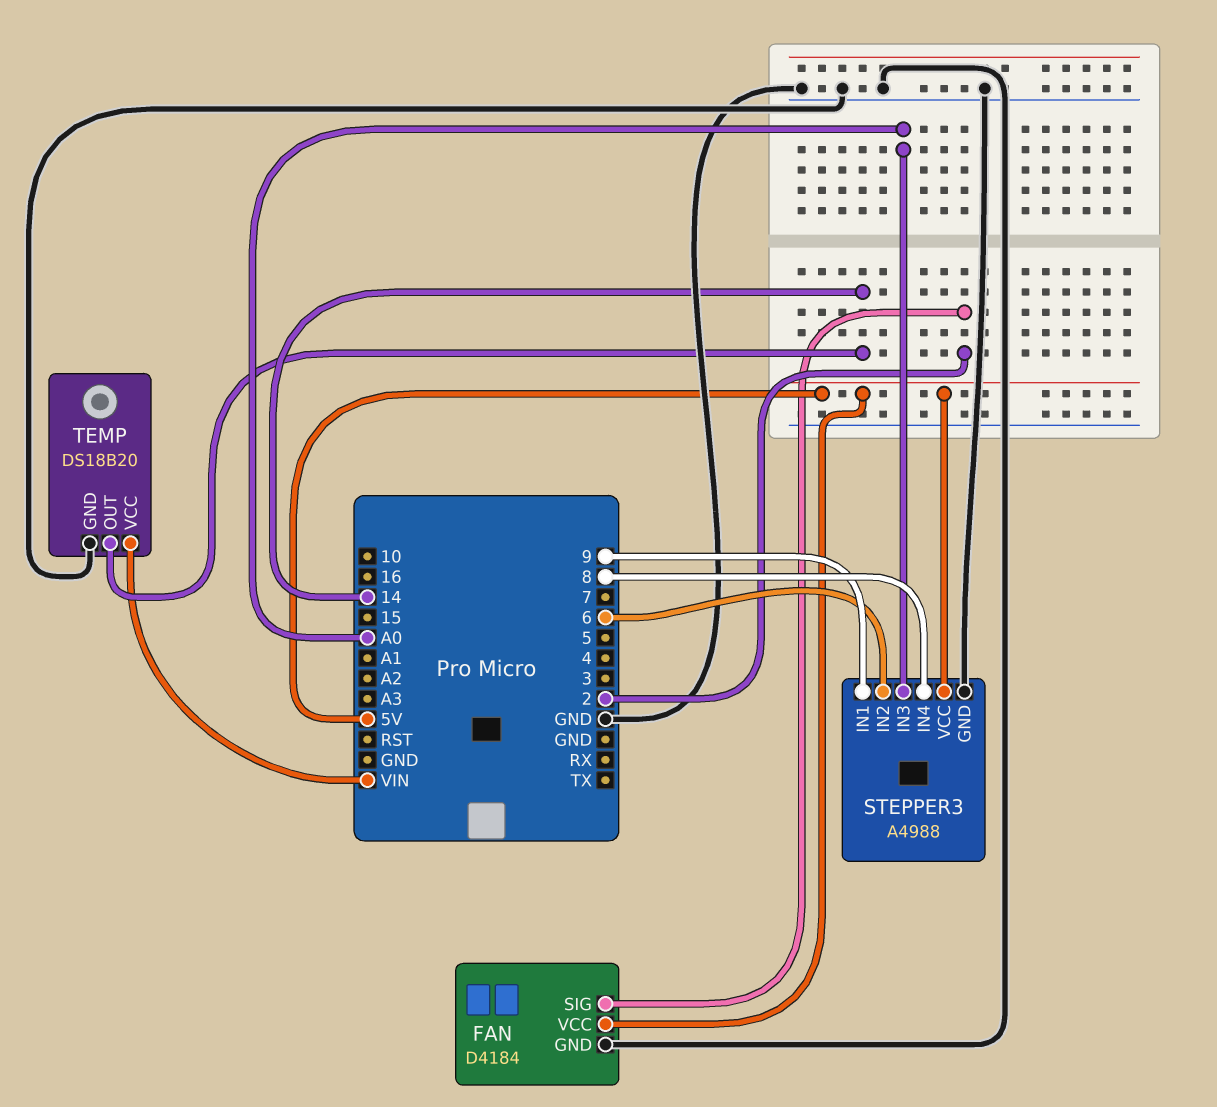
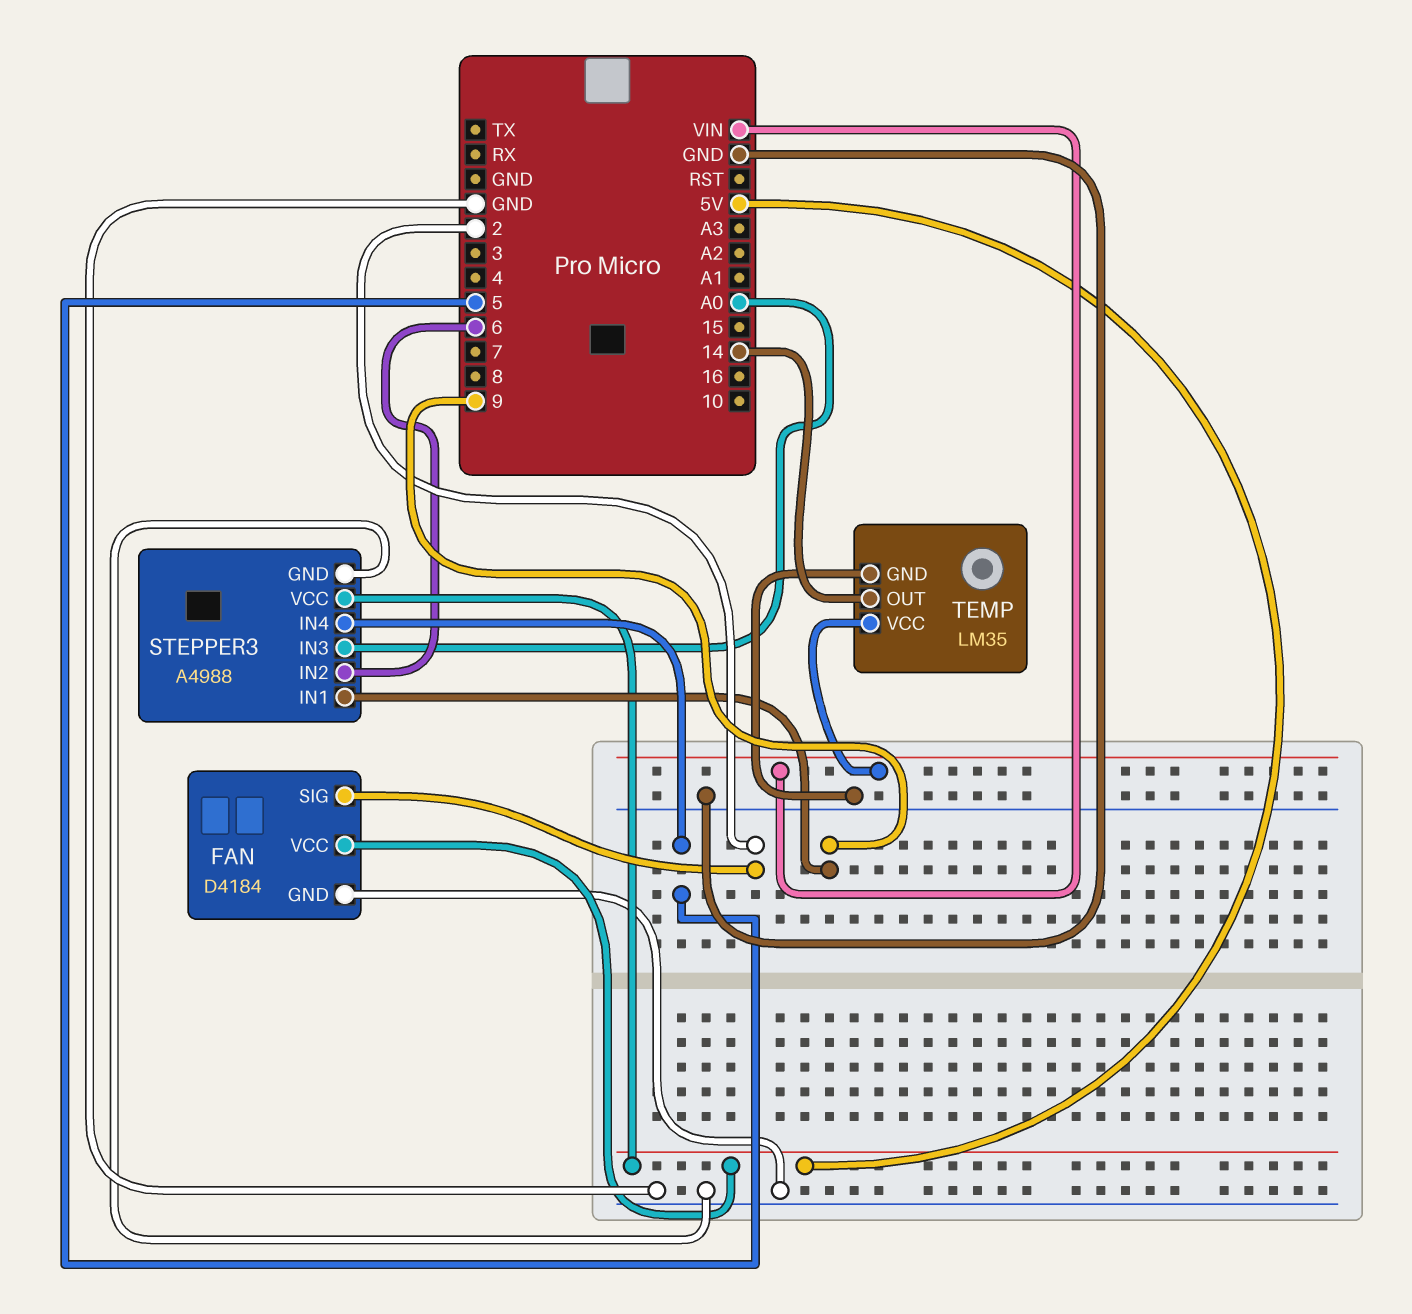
STEPPER3 pin IN4: 8 -> 5
TEMP: DS18B20 -> LM35

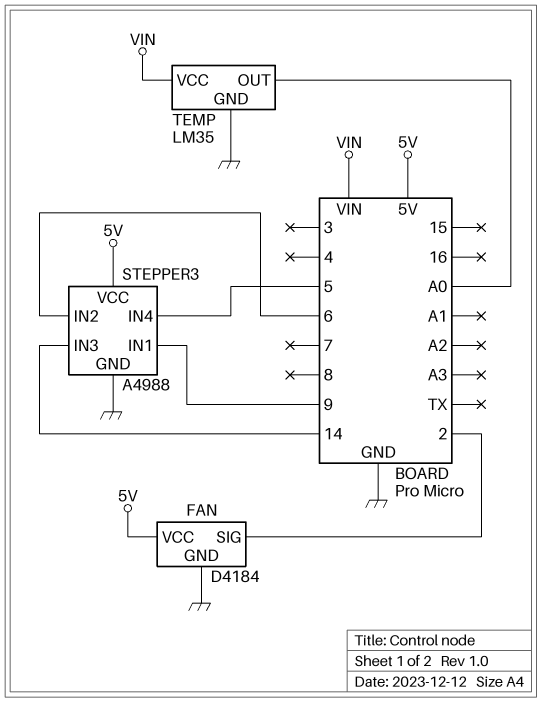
STEPPER3 pin IN3: A0 -> 14
TEMP pin OUT: 14 -> A0

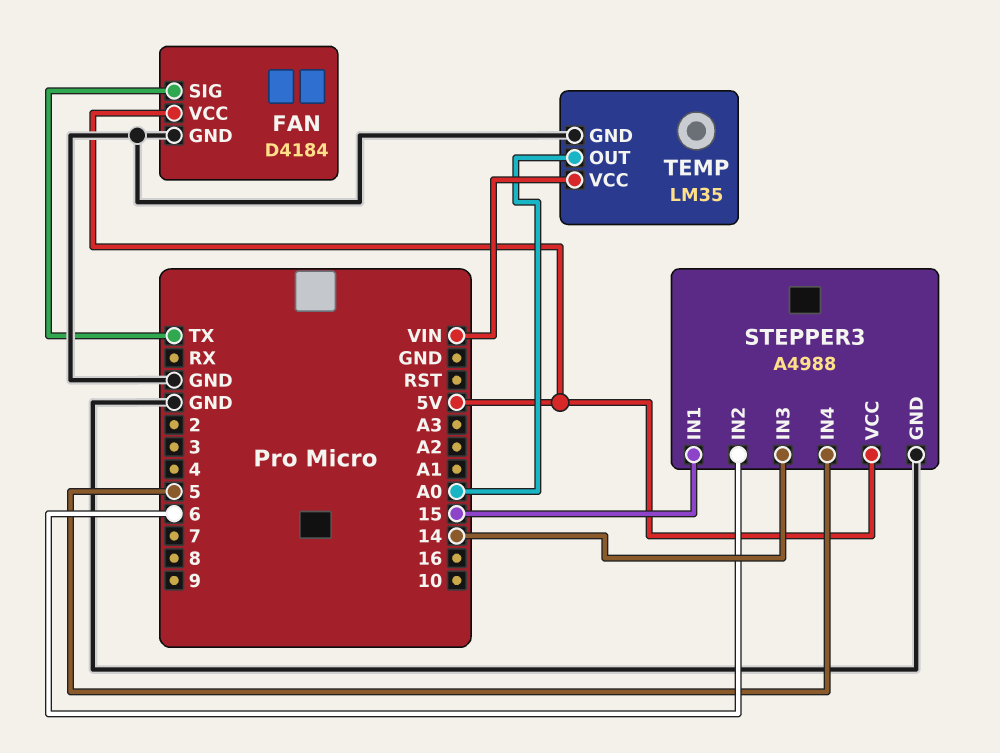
FAN pin SIG: 2 -> TX
STEPPER3 pin IN1: 9 -> 15

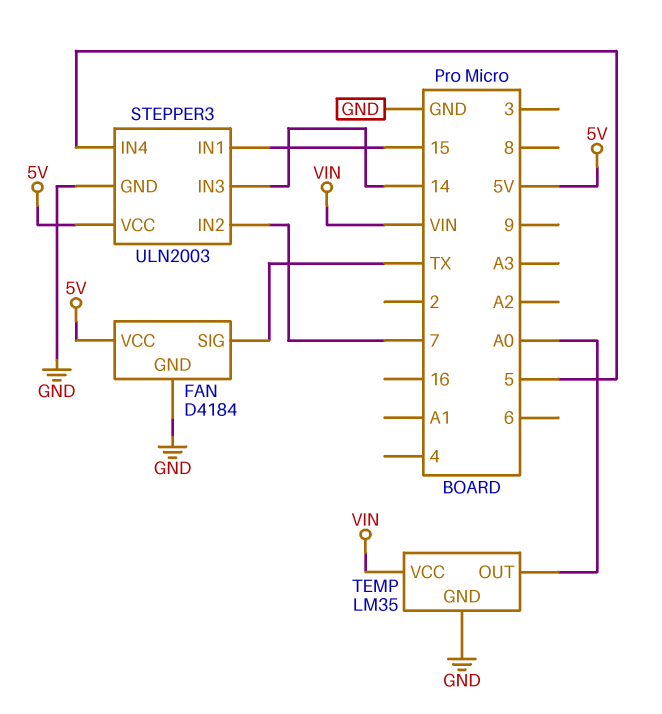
STEPPER3: A4988 -> ULN2003
STEPPER3 pin IN2: 6 -> 7

